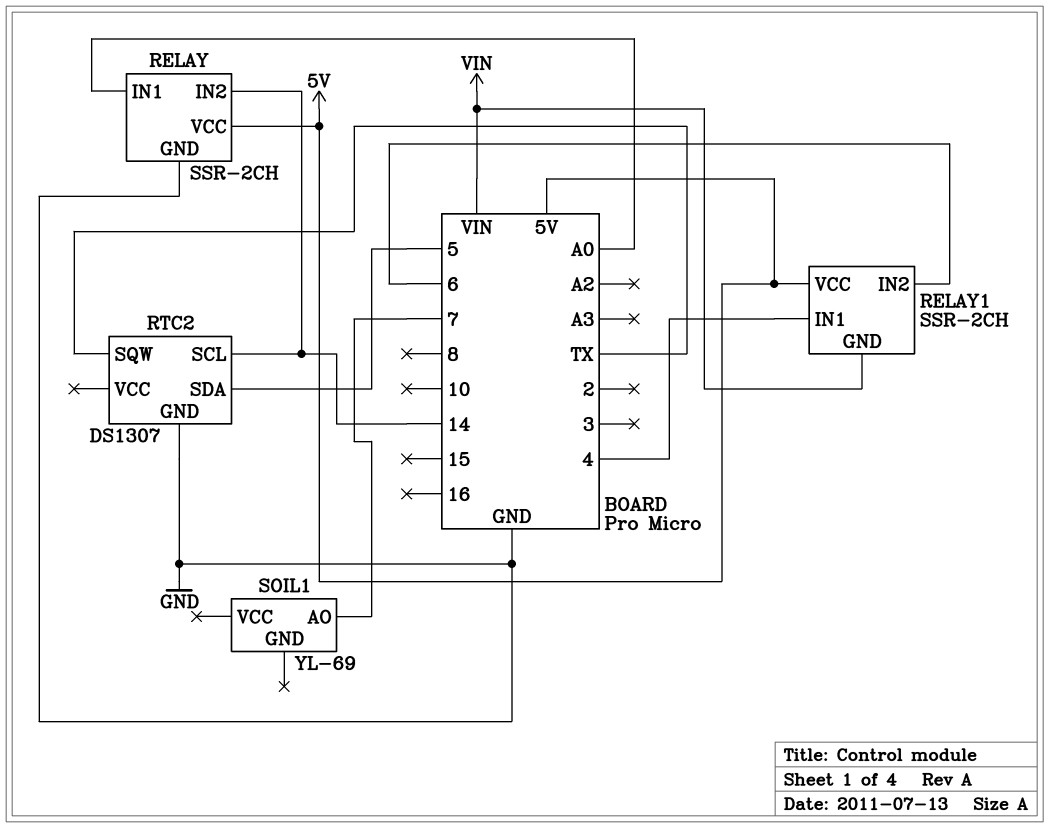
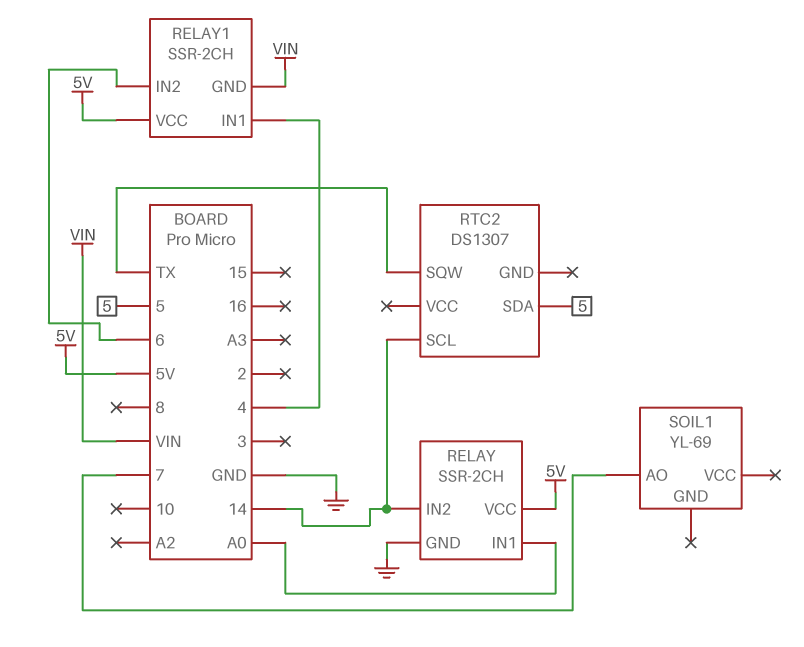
RTC2 pin GND: GND -> none

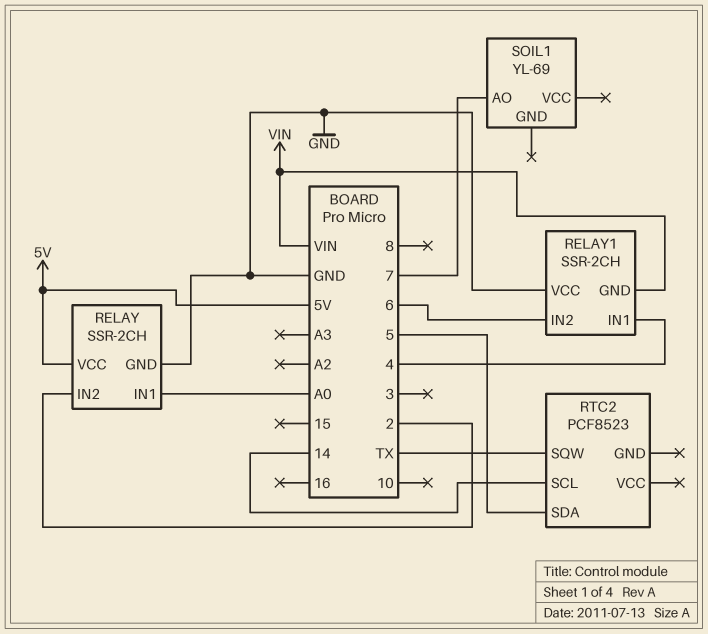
RELAY pin IN2: 14 -> 2
RELAY1 pin VCC: 5V -> GND
RTC2: DS1307 -> PCF8523

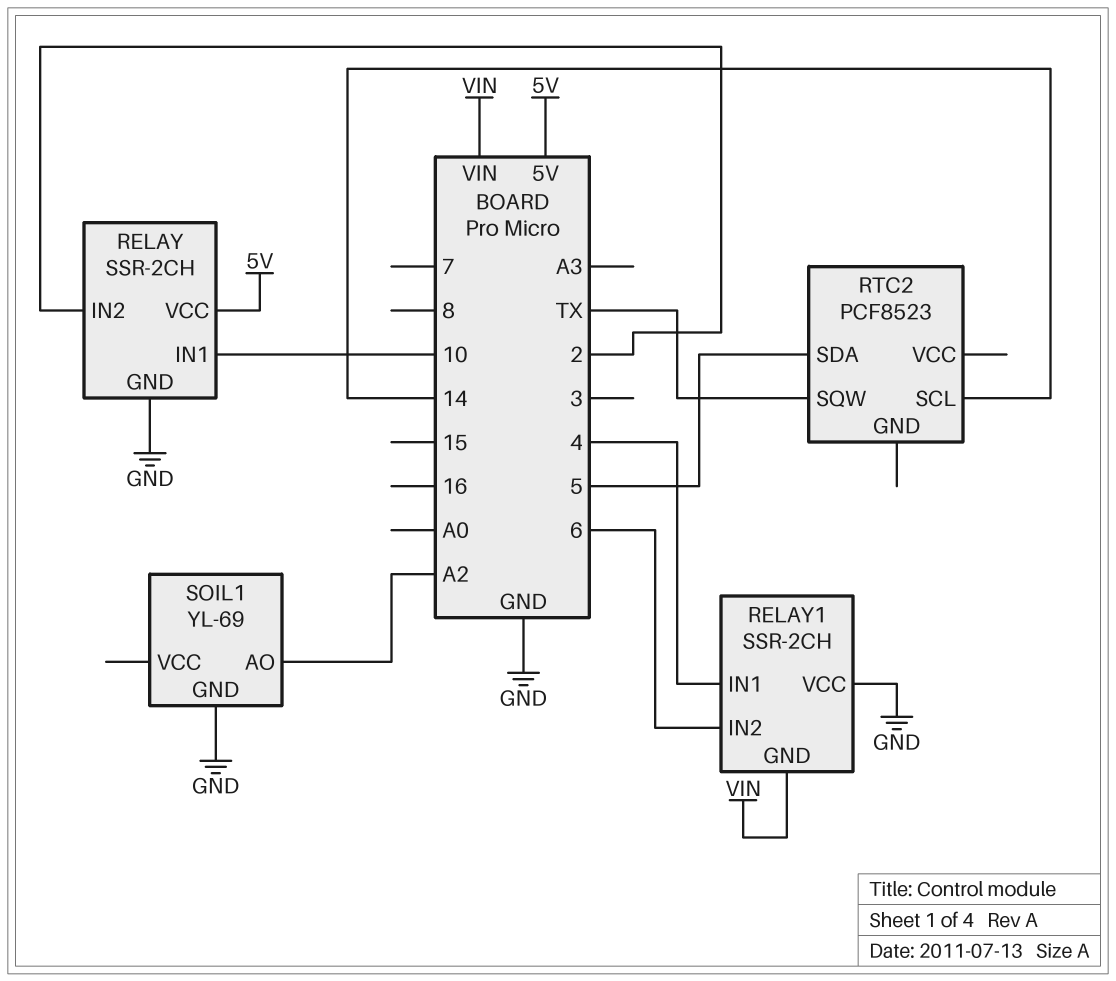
RELAY pin IN1: A0 -> 10
SOIL1 pin AO: 7 -> A2
SOIL1 pin GND: none -> GND

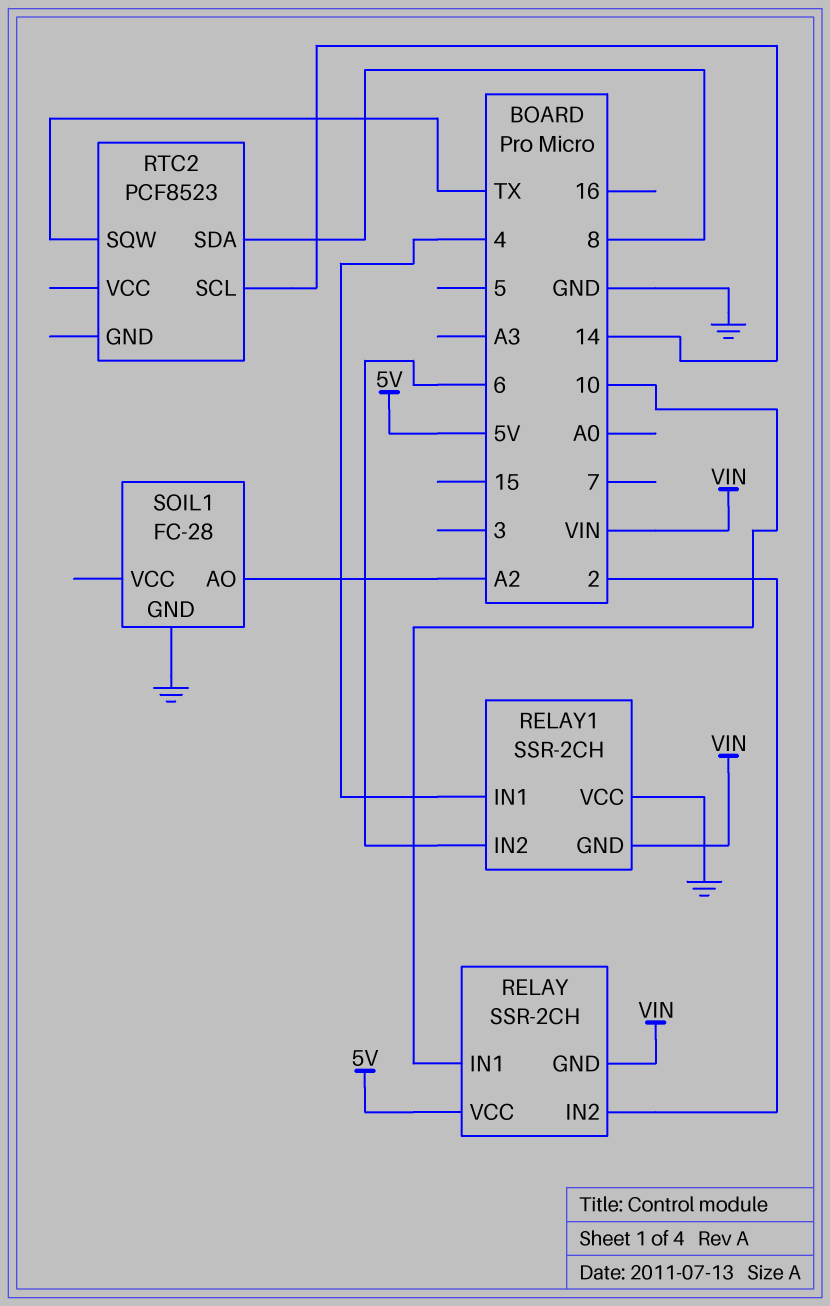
RELAY pin GND: GND -> VIN
RTC2 pin SDA: 5 -> 8
SOIL1: YL-69 -> FC-28

